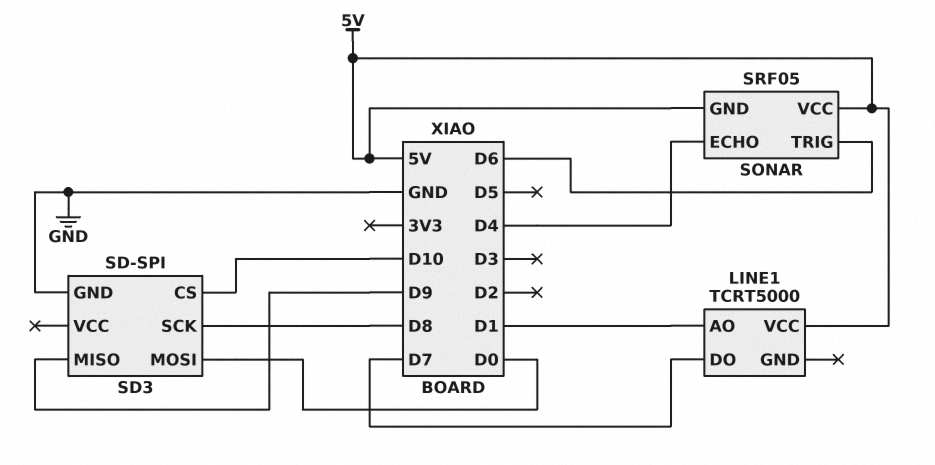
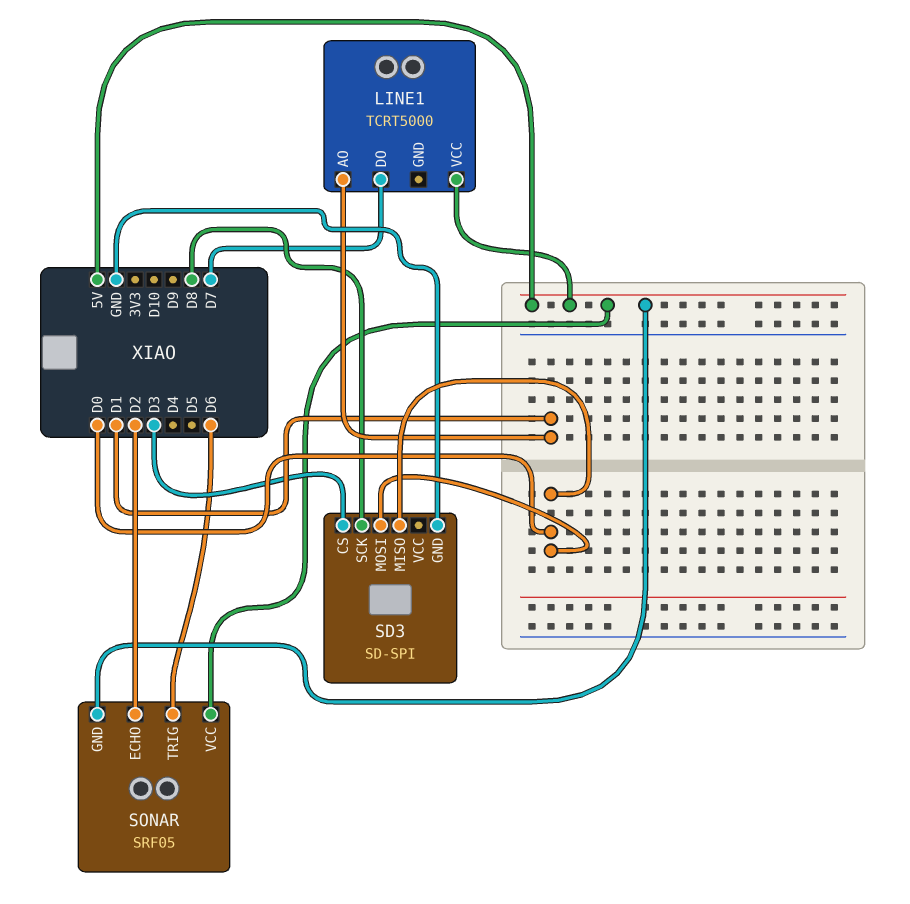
SD3 pin CS: D10 -> D3
SD3 pin MISO: D9 -> D0
SONAR pin ECHO: D4 -> D2

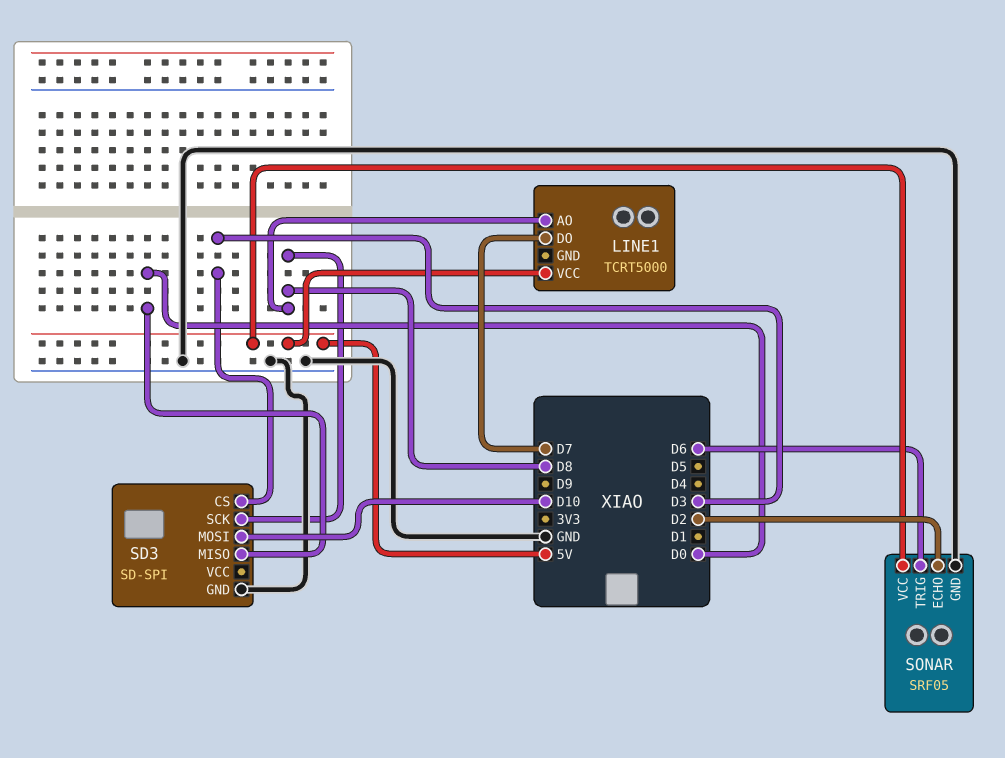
LINE1 pin AO: D1 -> D8
SD3 pin MOSI: D0 -> D10
SONAR pin GND: 5V -> GND

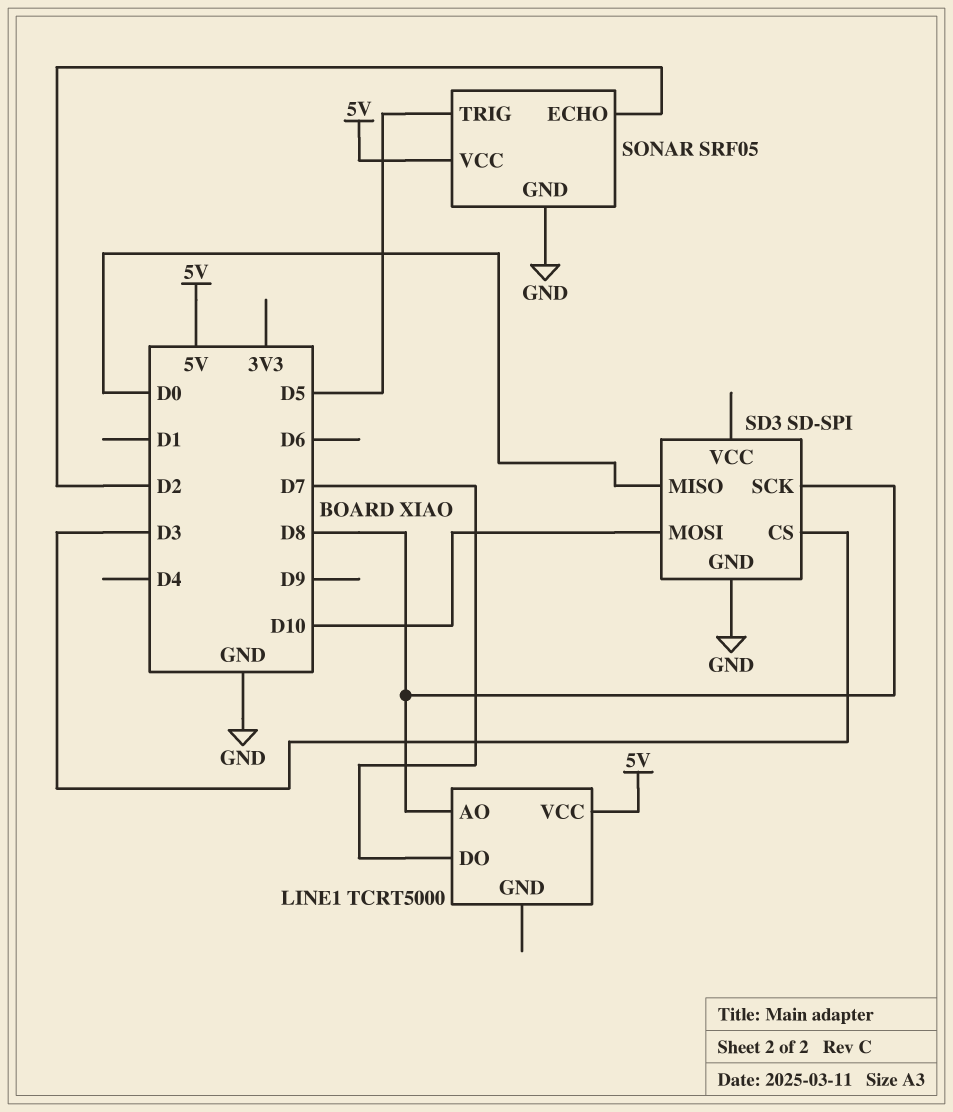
SONAR pin TRIG: D6 -> D5

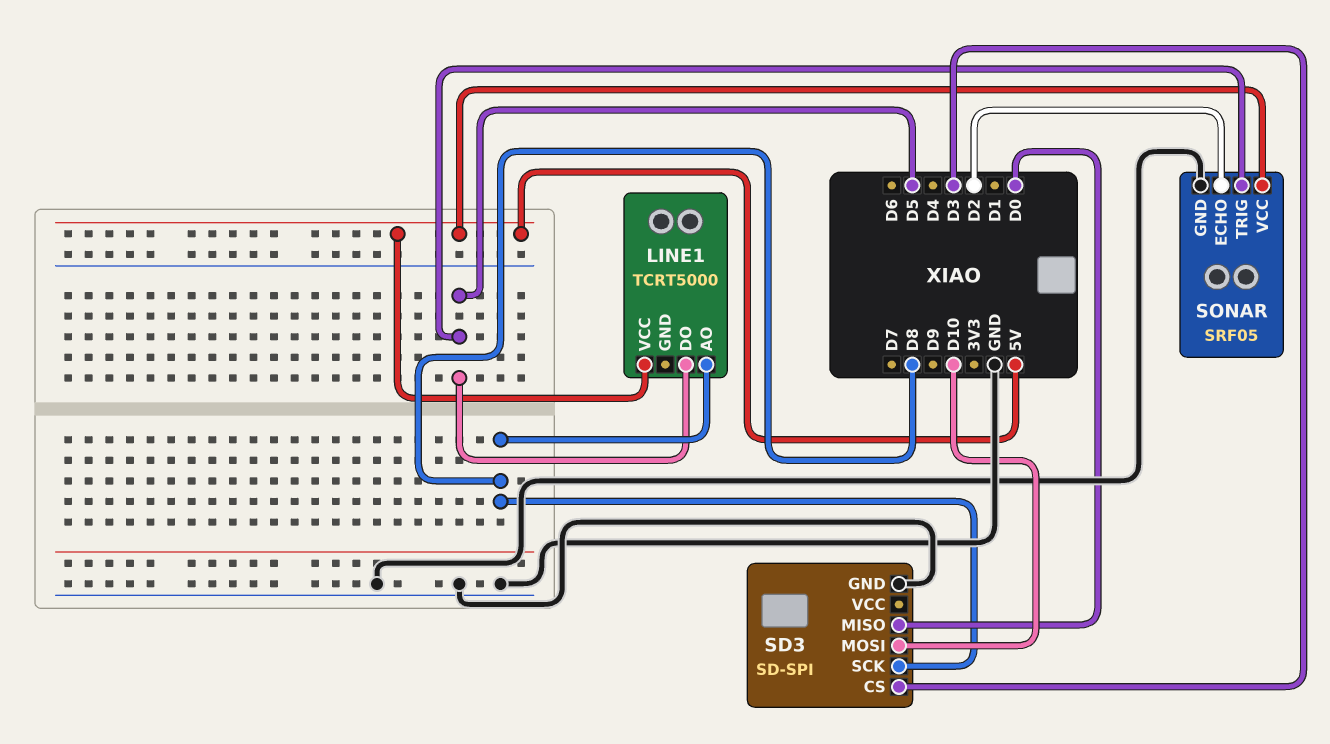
LINE1 pin DO: D7 -> D5

